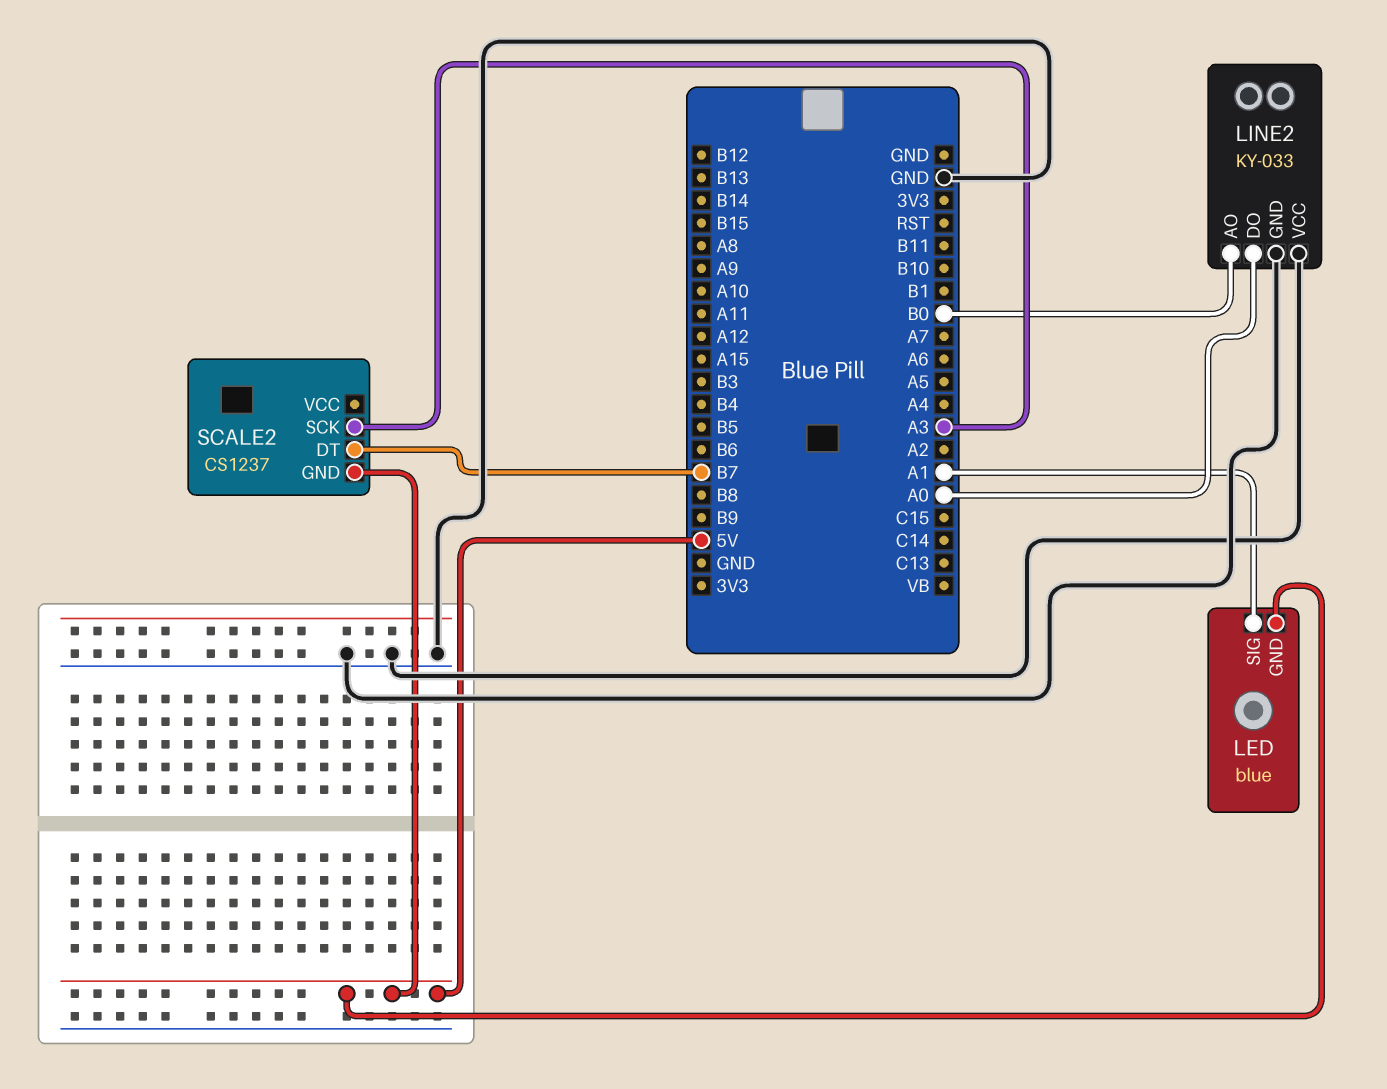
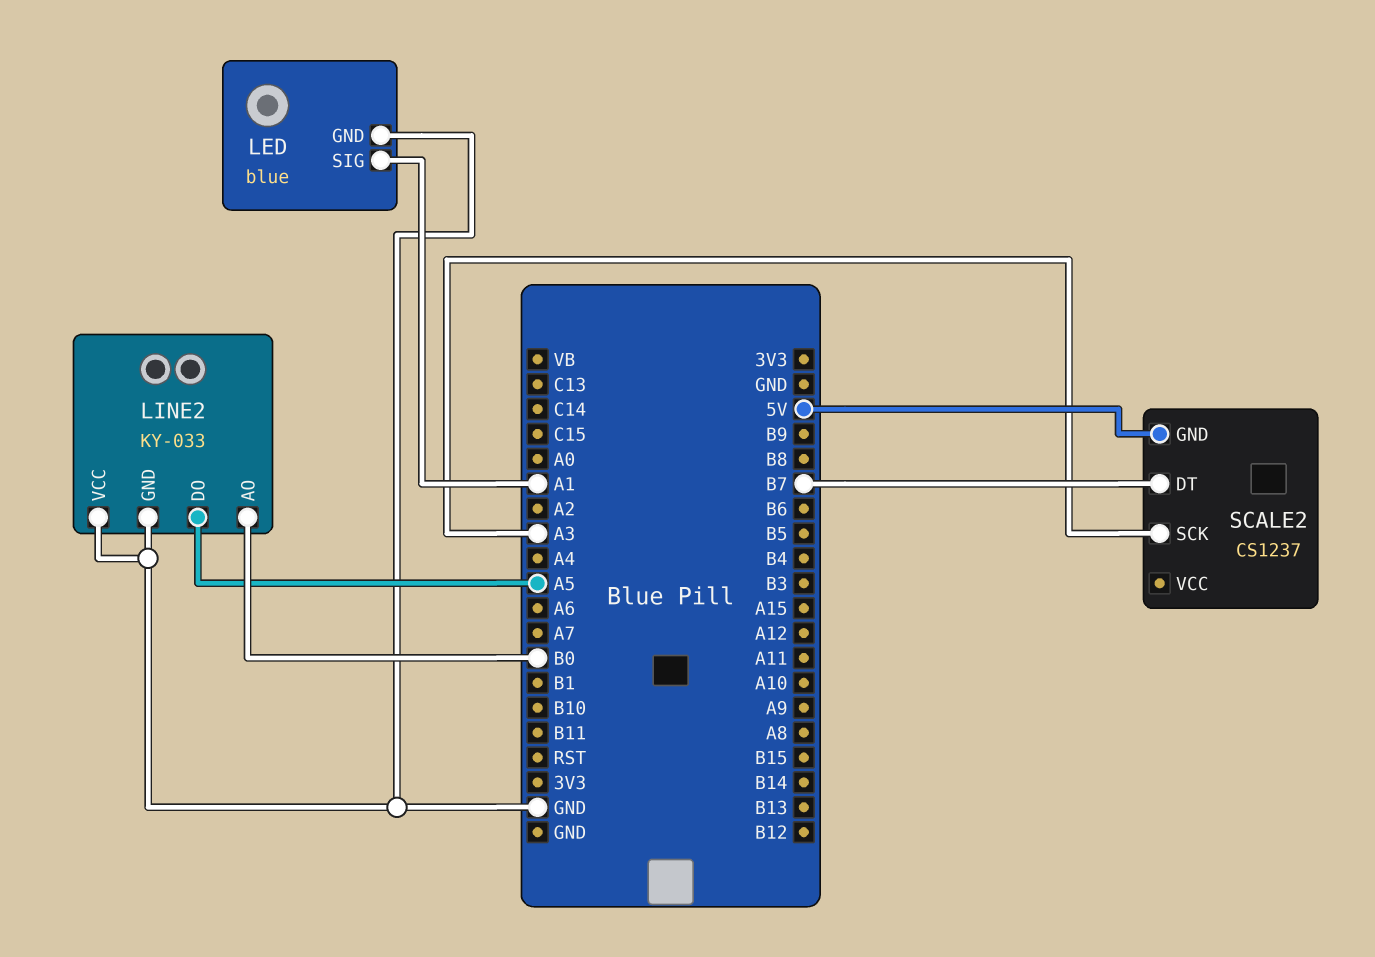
LED pin GND: 5V -> GND
LINE2 pin DO: A0 -> A5

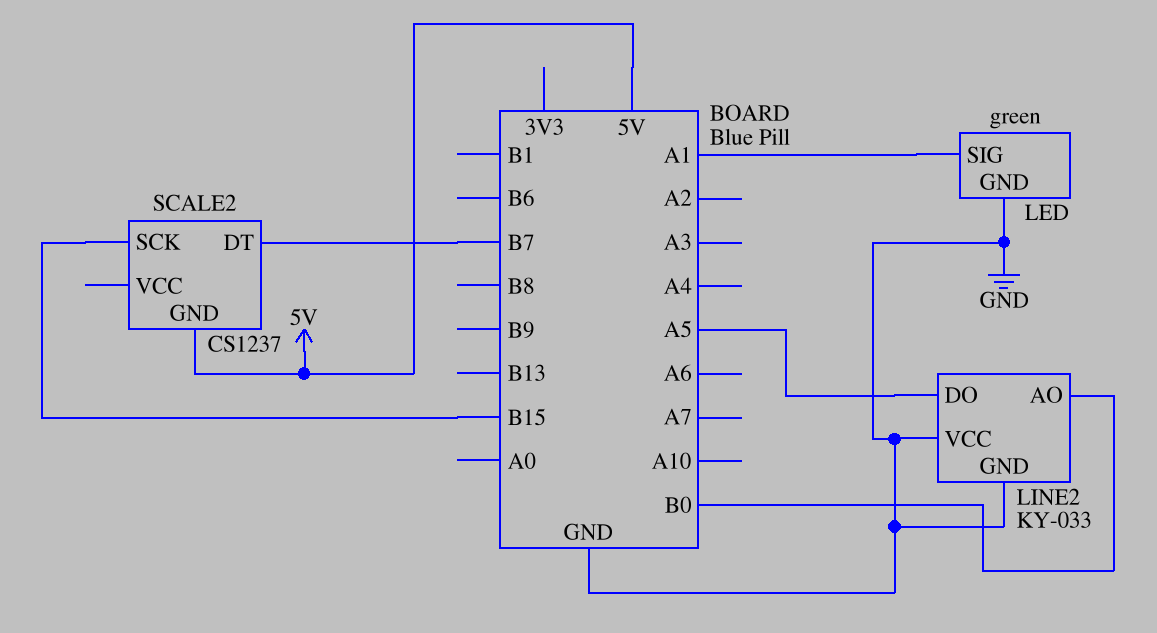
LED: blue -> green
SCALE2 pin SCK: A3 -> B15

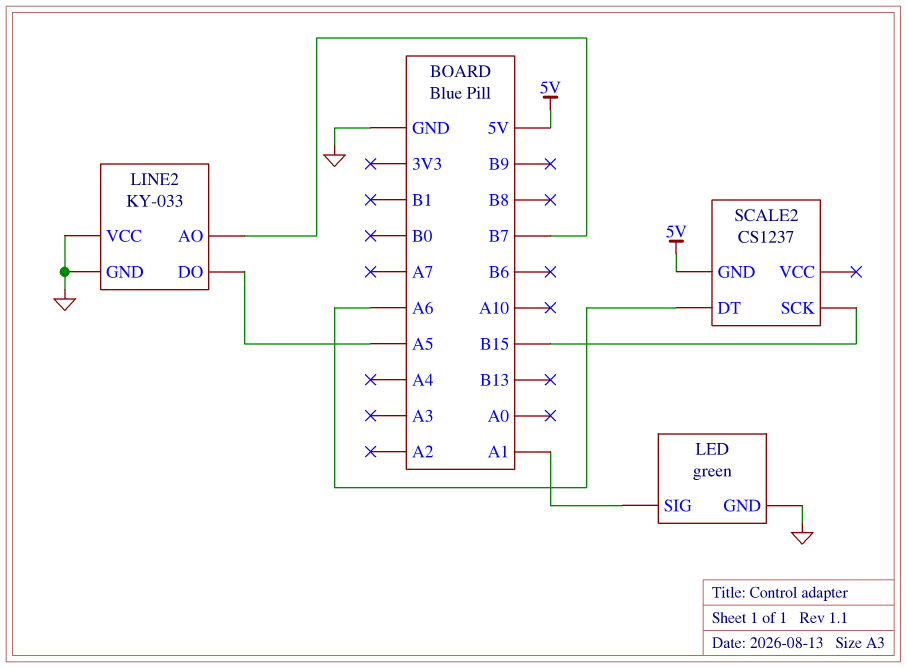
LINE2 pin AO: B0 -> B7
SCALE2 pin DT: B7 -> A6

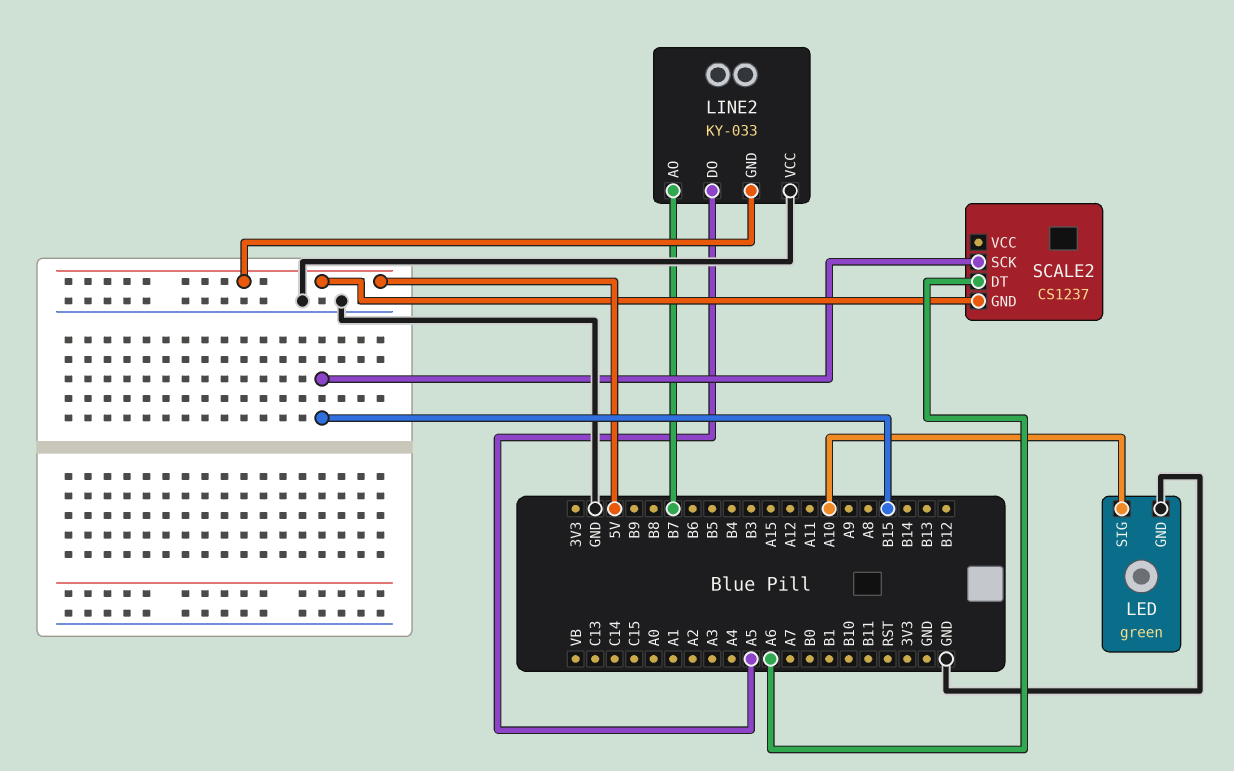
LED pin SIG: A1 -> A10
LINE2 pin GND: GND -> 5V

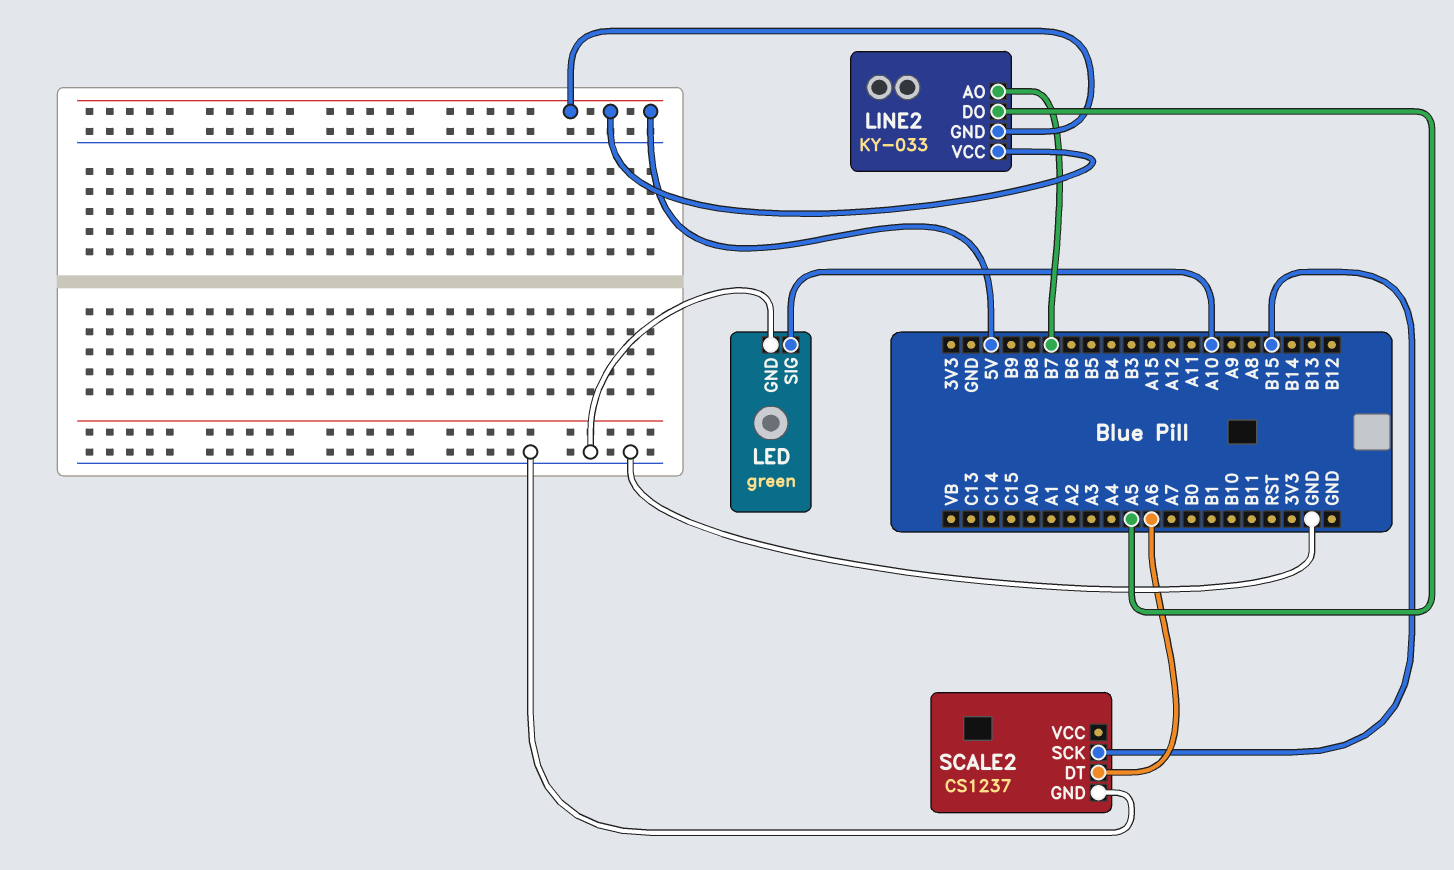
LINE2 pin VCC: GND -> 5V
SCALE2 pin GND: 5V -> GND

